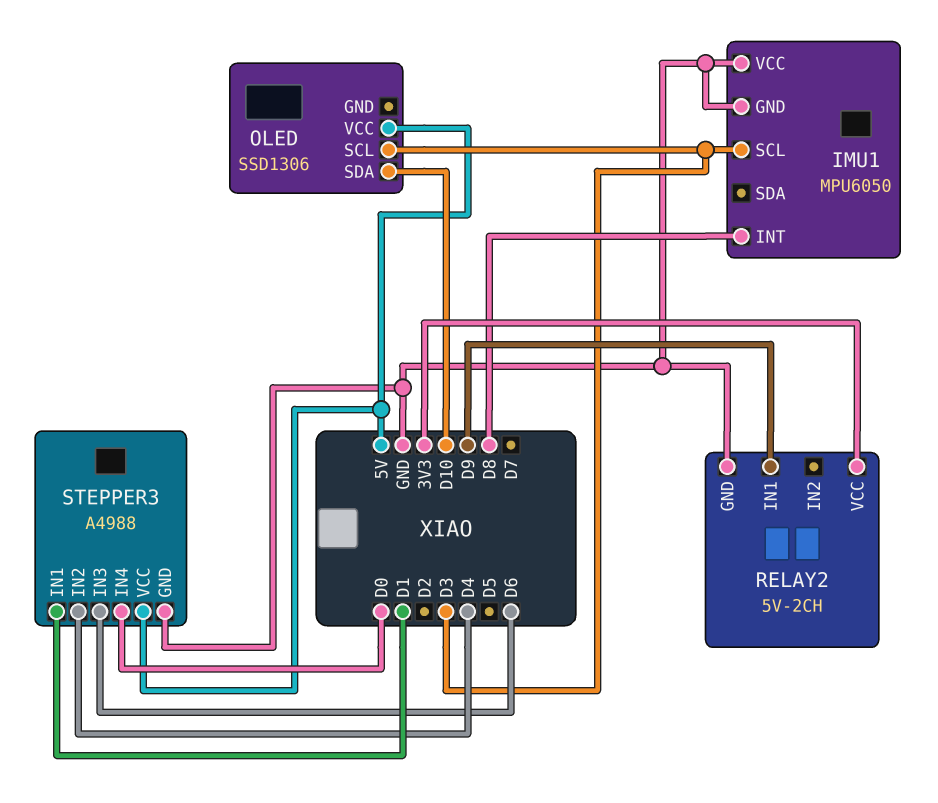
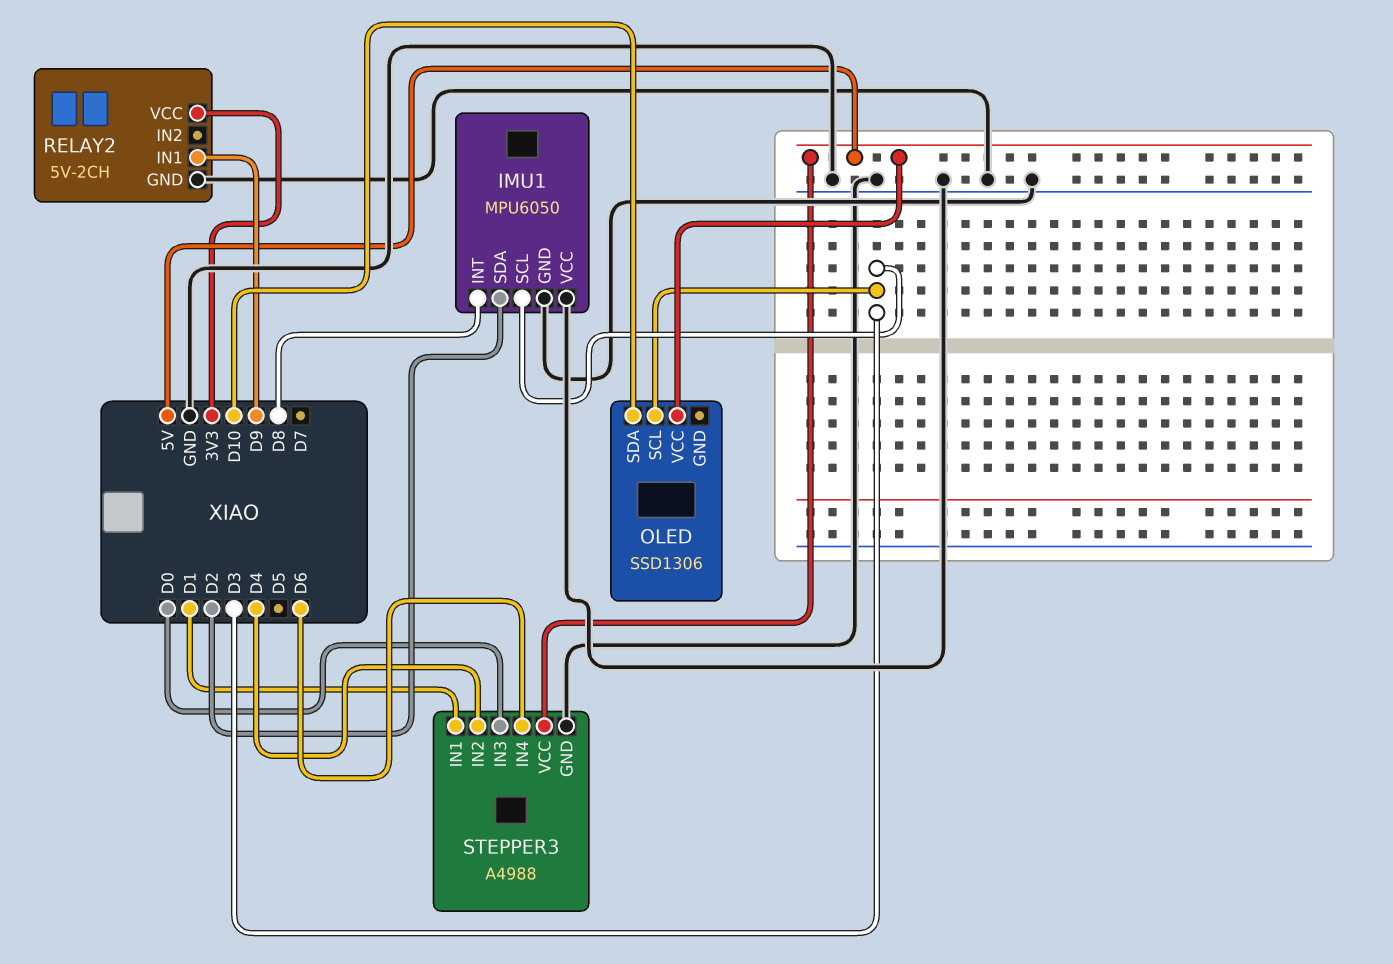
IMU1 pin SDA: none -> D2
STEPPER3 pin IN3: D6 -> D0
STEPPER3 pin IN4: D0 -> D6

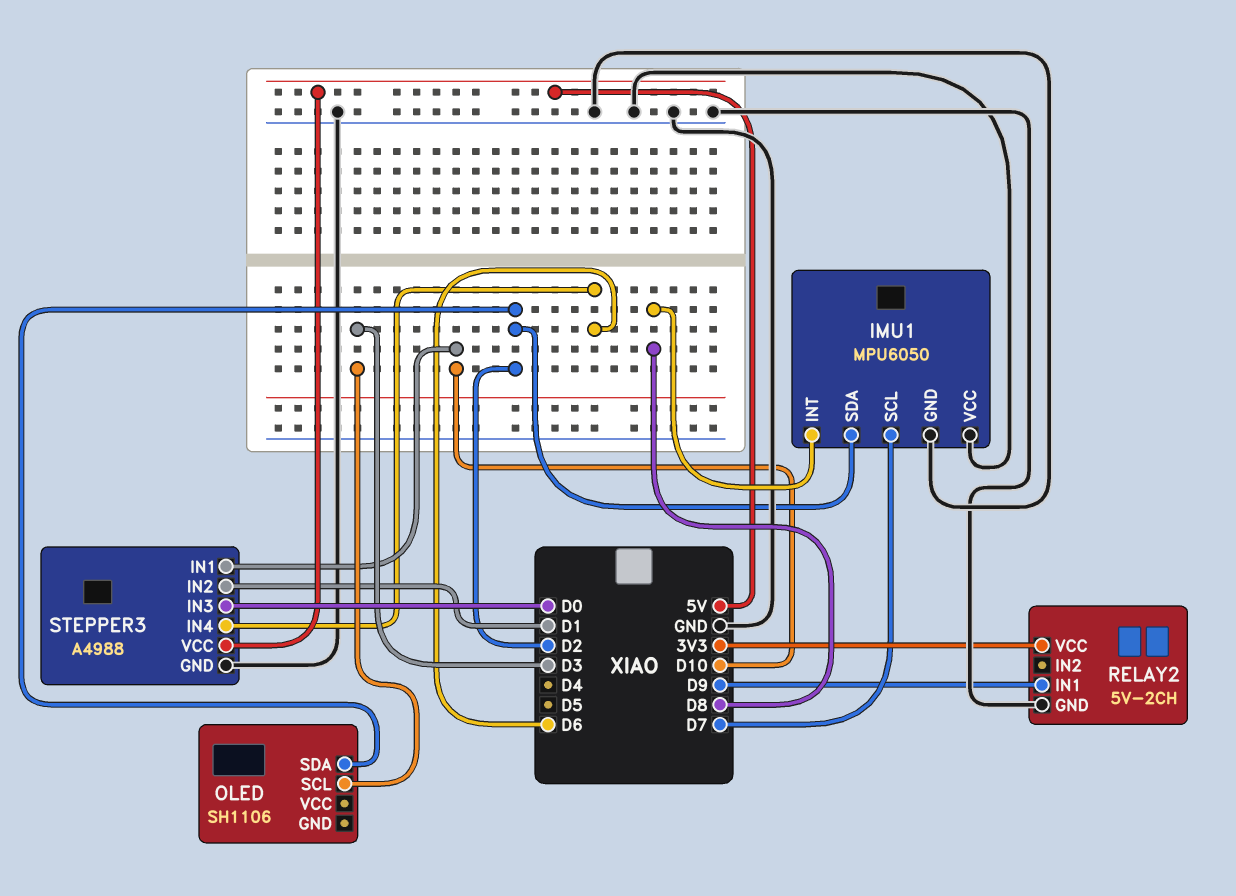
IMU1 pin SCL: D3 -> D7
OLED: SSD1306 -> SH1106
OLED pin SDA: D10 -> D2
OLED pin VCC: 5V -> none
STEPPER3 pin IN1: D1 -> D10
STEPPER3 pin IN2: D4 -> D1

